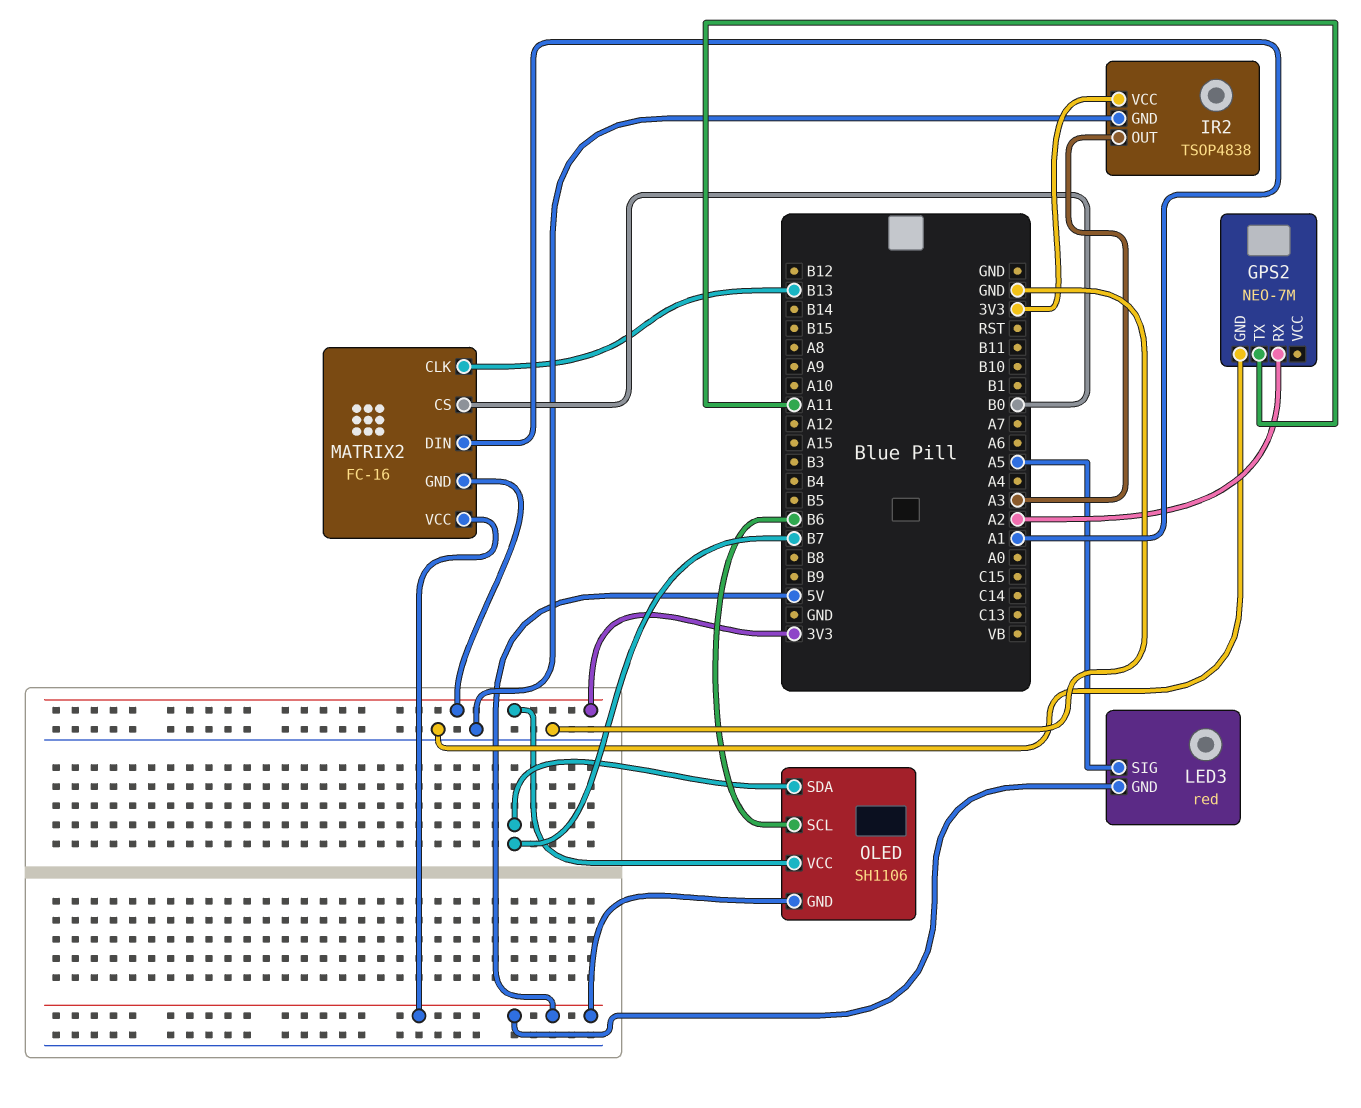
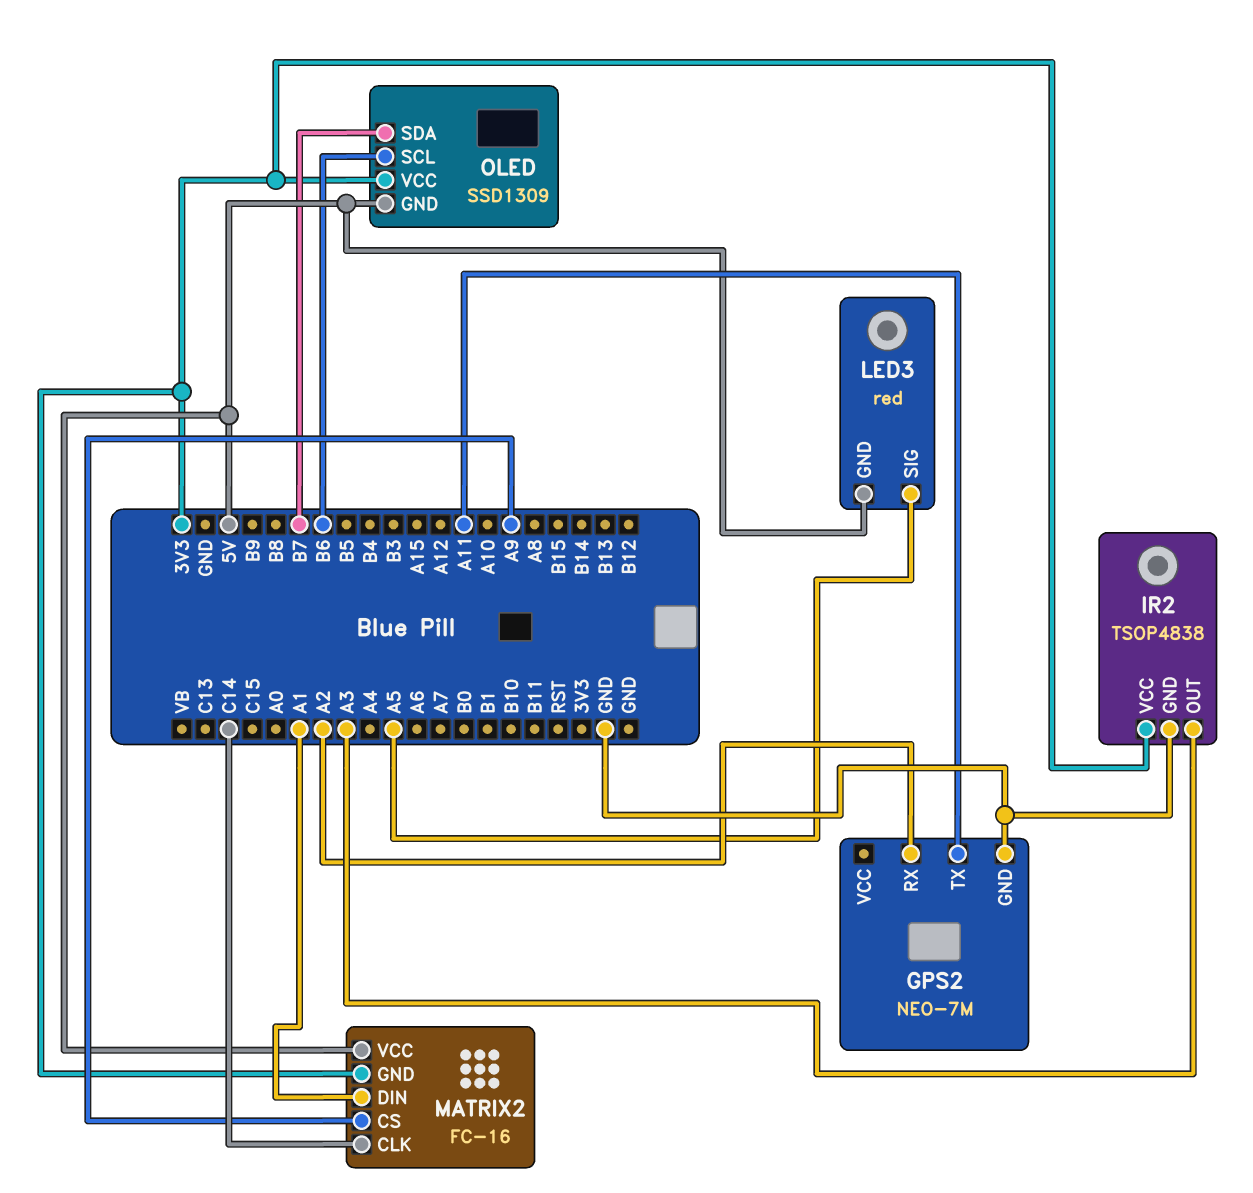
MATRIX2 pin CLK: B13 -> C14
MATRIX2 pin CS: B0 -> A9
OLED: SH1106 -> SSD1309

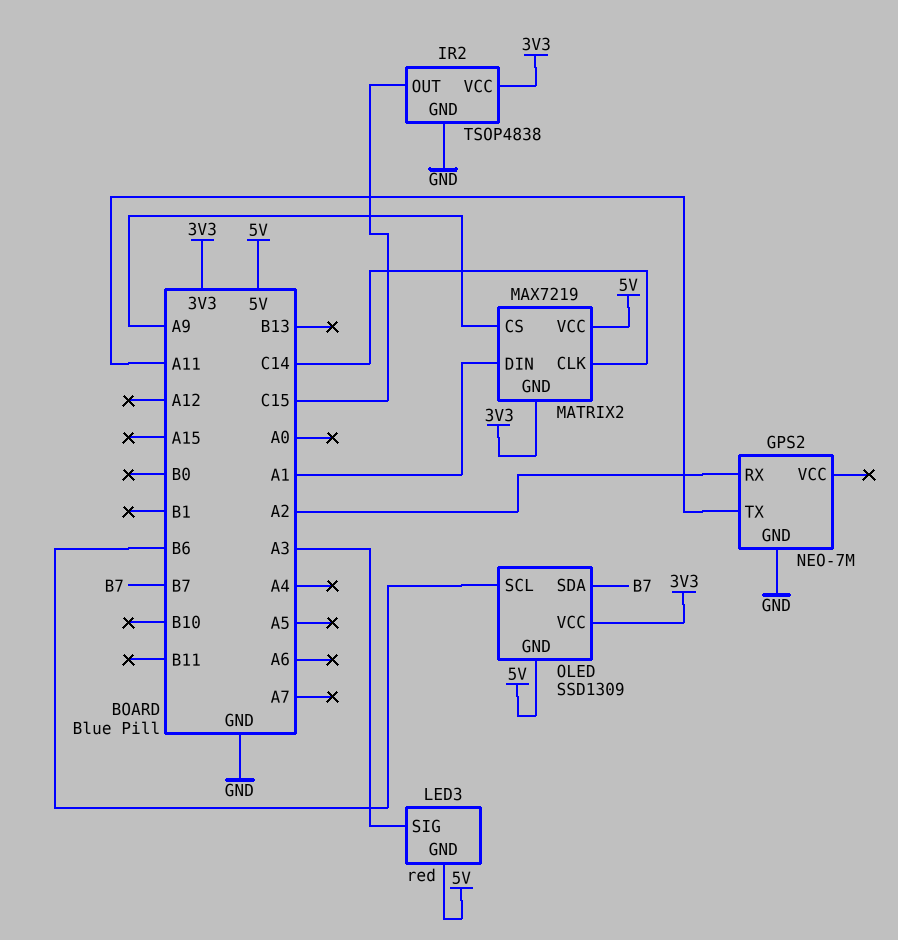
IR2 pin OUT: A3 -> C15
LED3 pin SIG: A5 -> A3
MATRIX2: FC-16 -> MAX7219

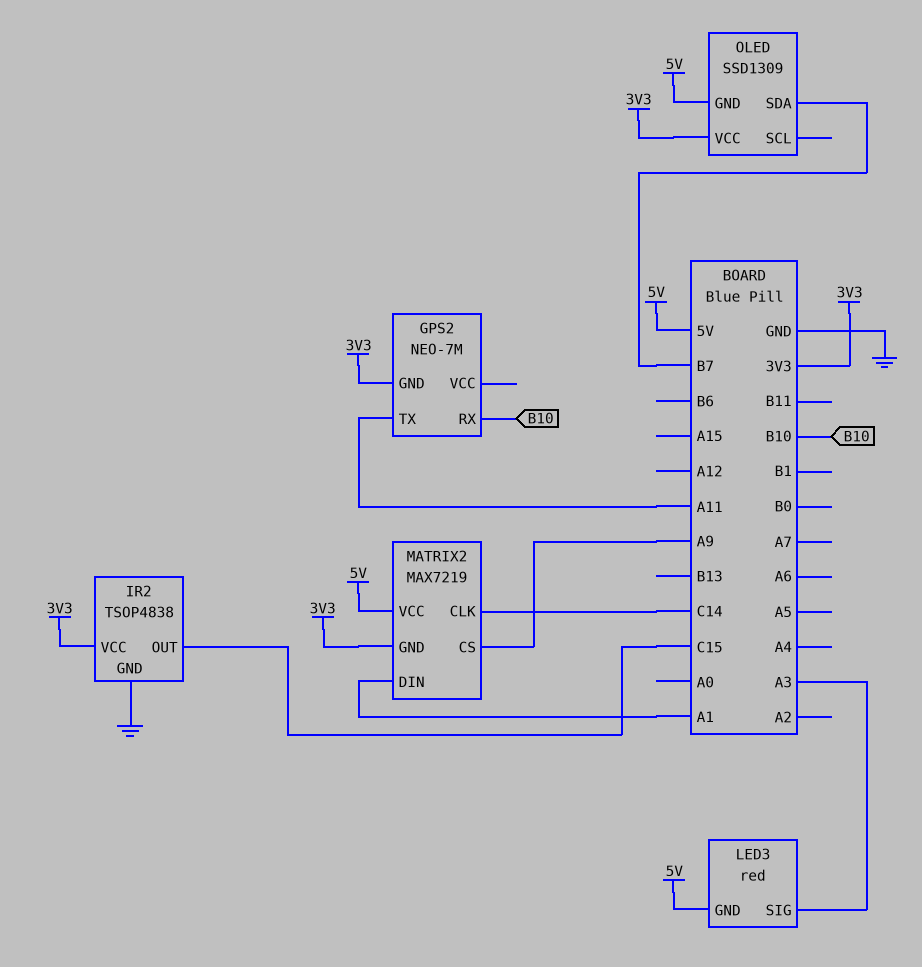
GPS2 pin GND: GND -> 3V3
GPS2 pin RX: A2 -> B10
OLED pin SCL: B6 -> none

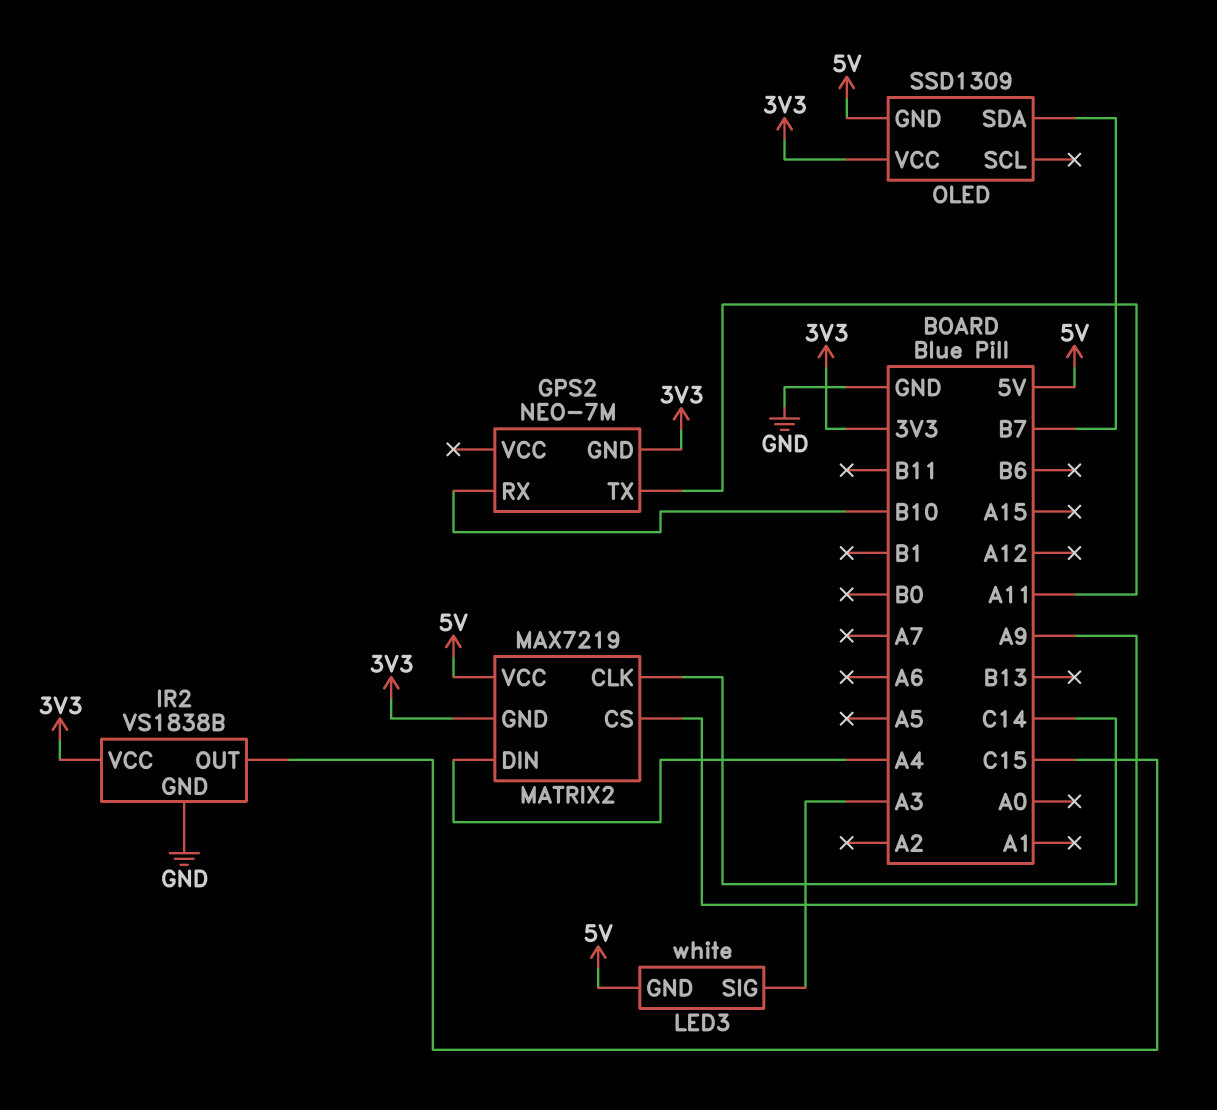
IR2: TSOP4838 -> VS1838B
LED3: red -> white
MATRIX2 pin DIN: A1 -> A4

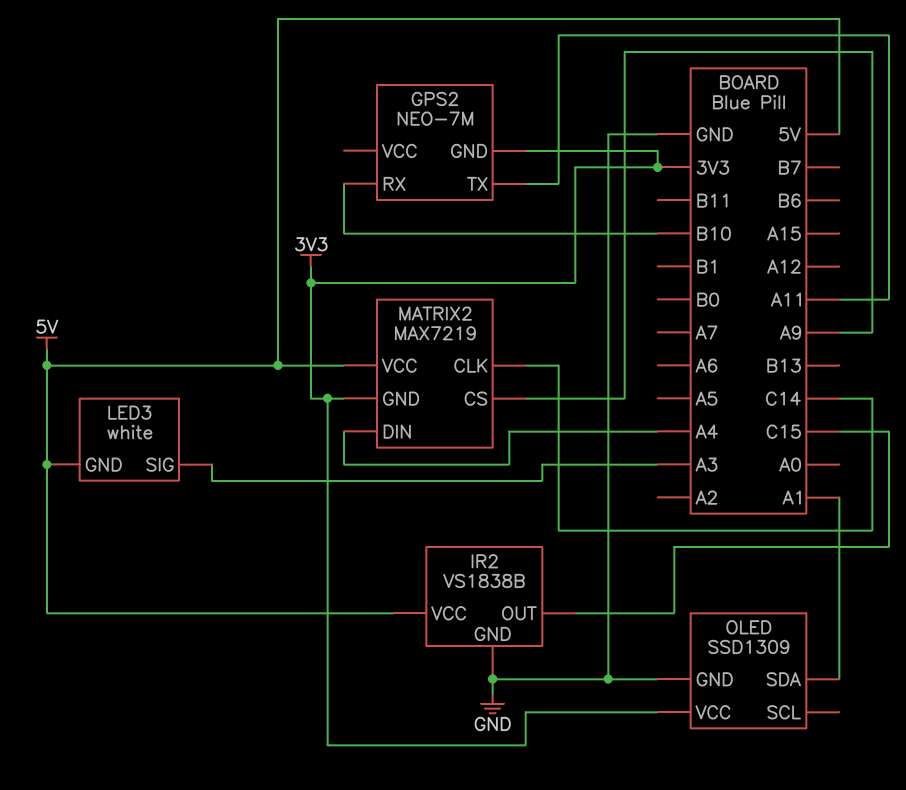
IR2 pin VCC: 3V3 -> 5V
OLED pin GND: 5V -> GND
OLED pin SDA: B7 -> A1

